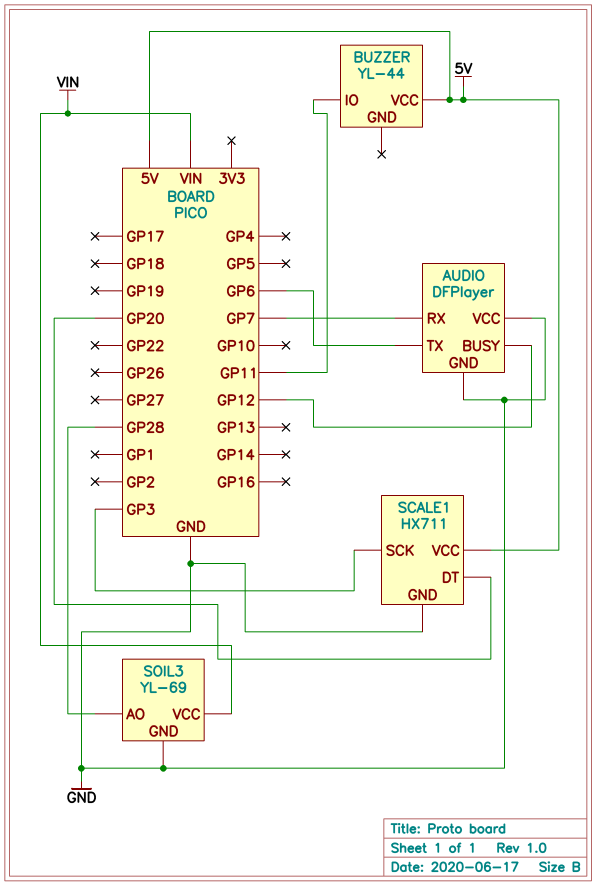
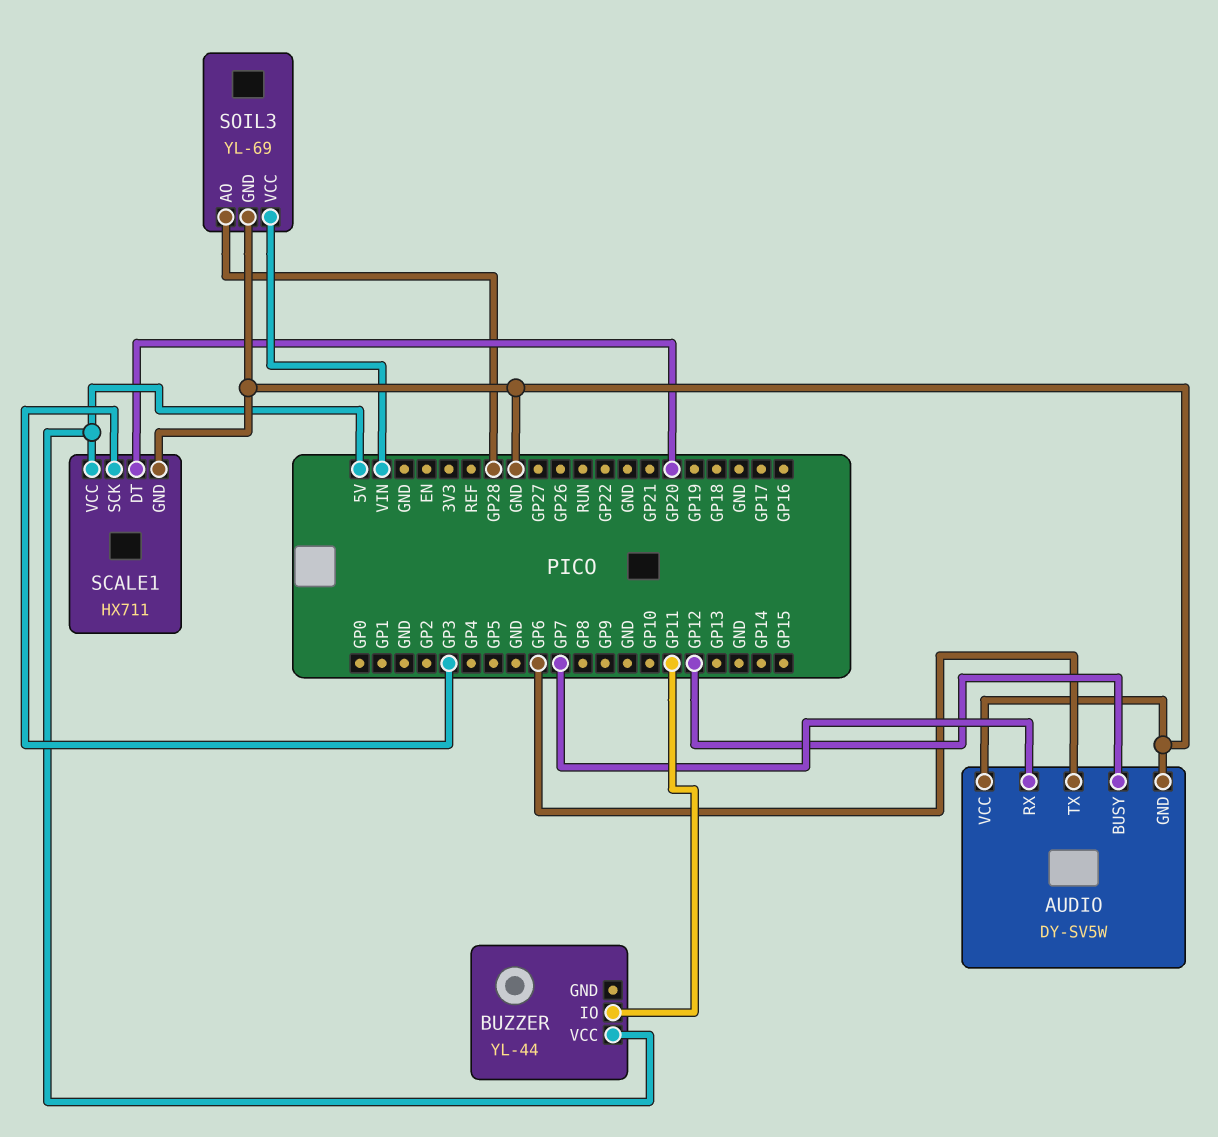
AUDIO: DFPlayer -> DY-SV5W

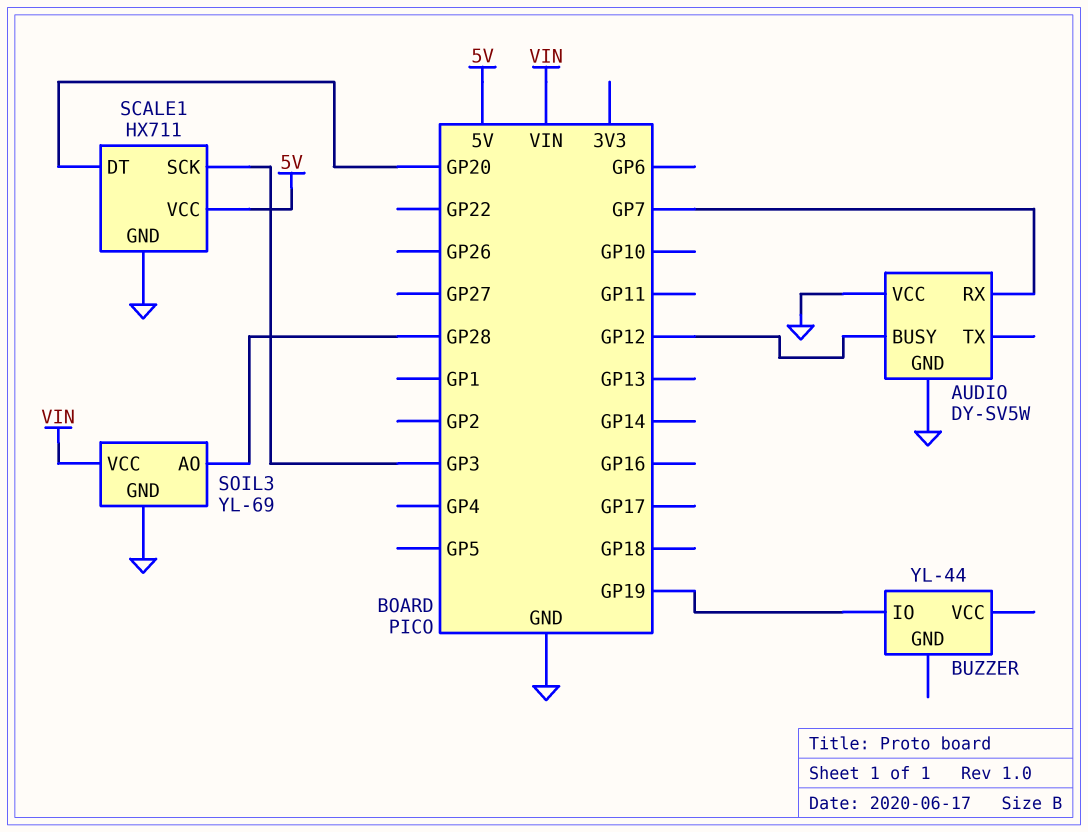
AUDIO pin TX: GP6 -> none
BUZZER pin IO: GP11 -> GP19
BUZZER pin VCC: 5V -> none

